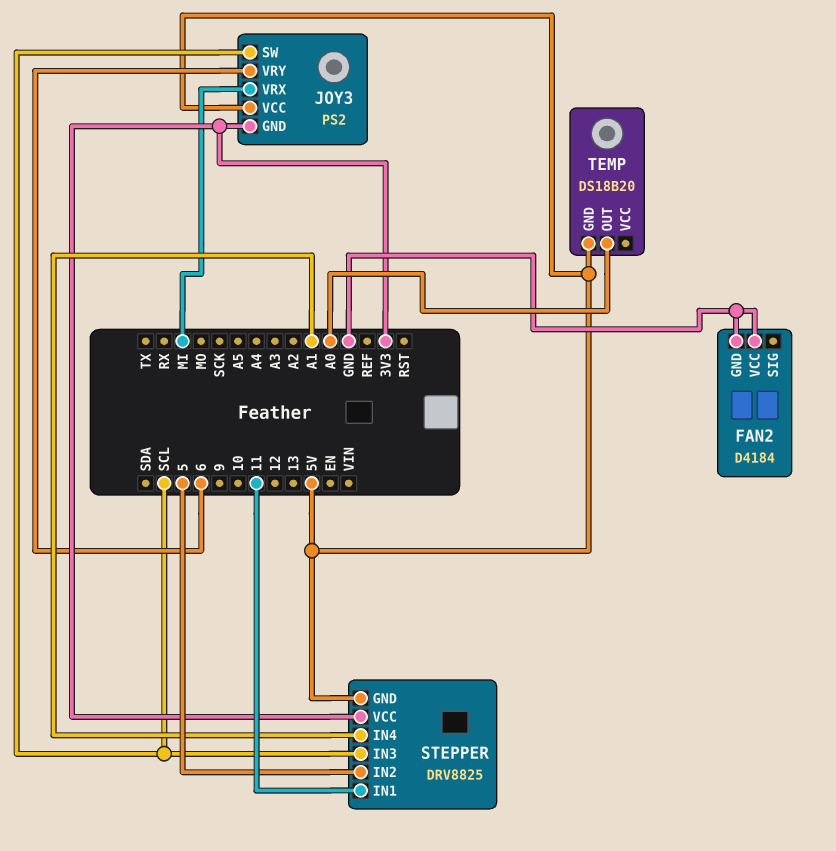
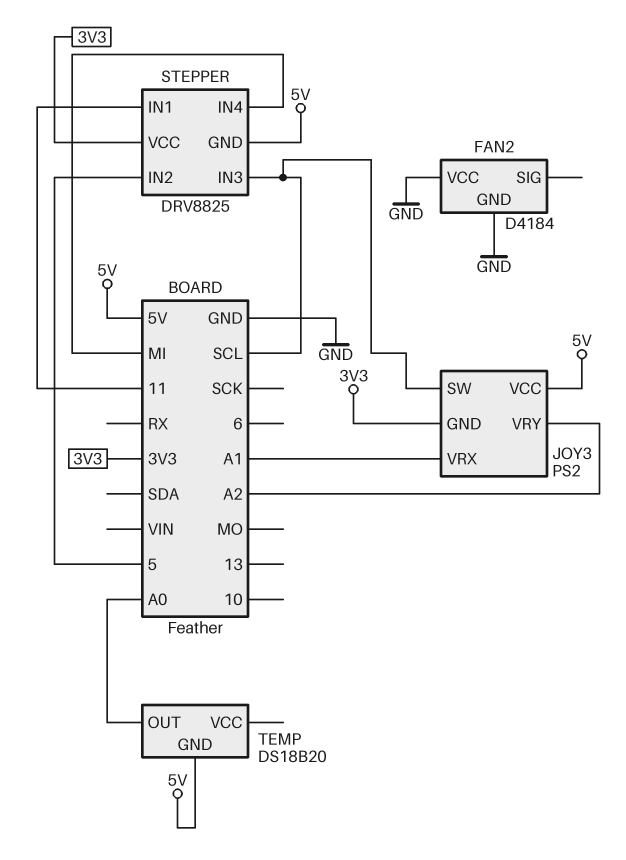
JOY3 pin VRX: MI -> A1
JOY3 pin VRY: 6 -> A2
STEPPER pin IN4: A1 -> MI

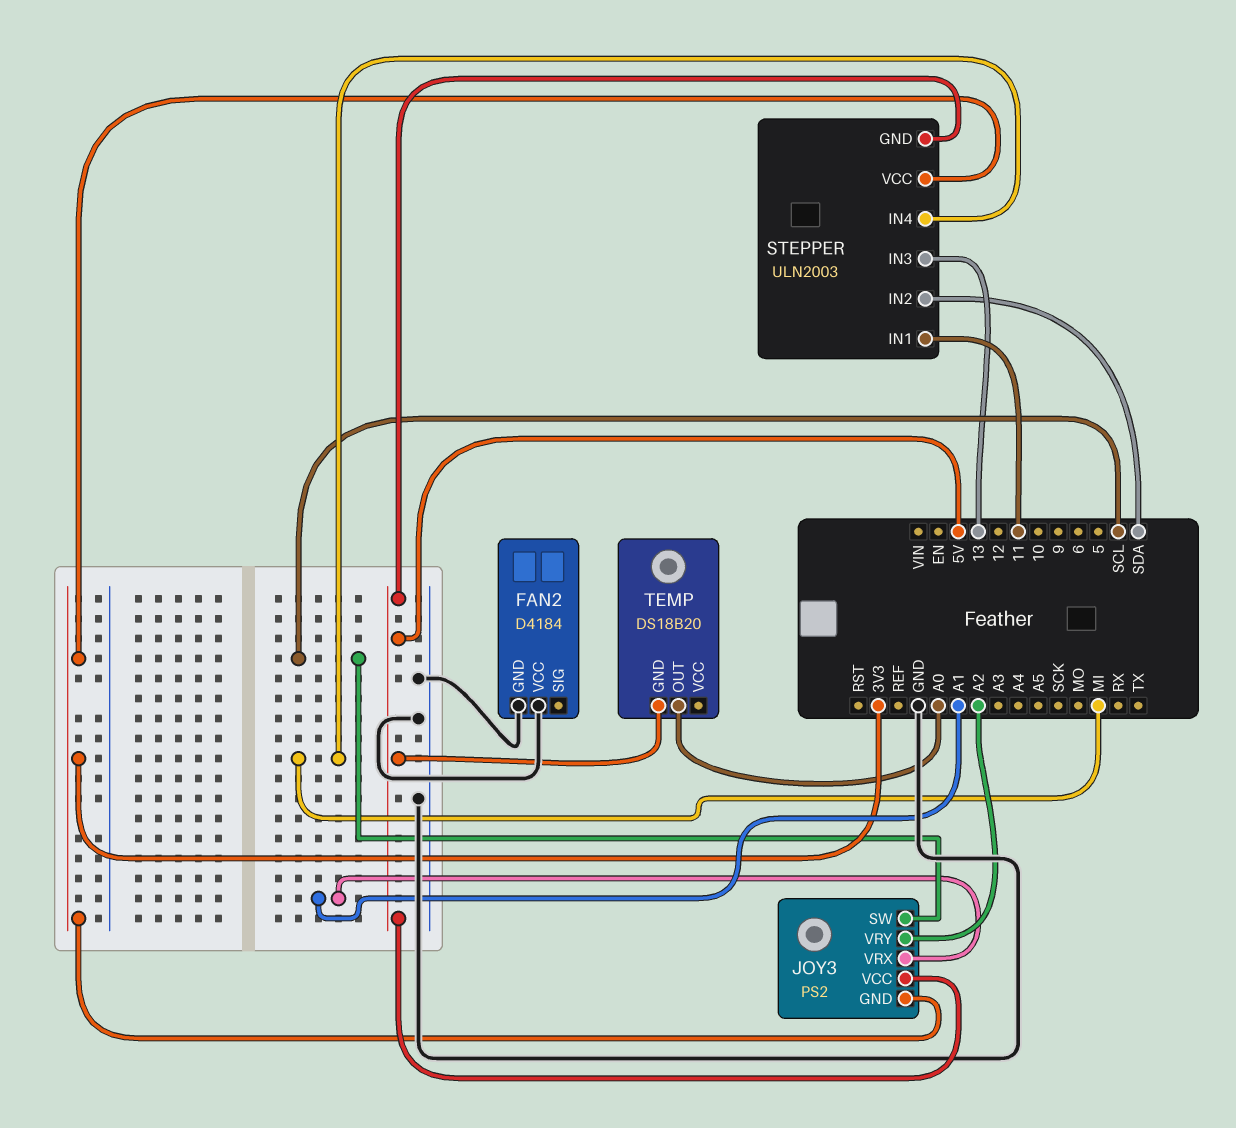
STEPPER: DRV8825 -> ULN2003
STEPPER pin IN2: 5 -> SDA
STEPPER pin IN3: SCL -> 13

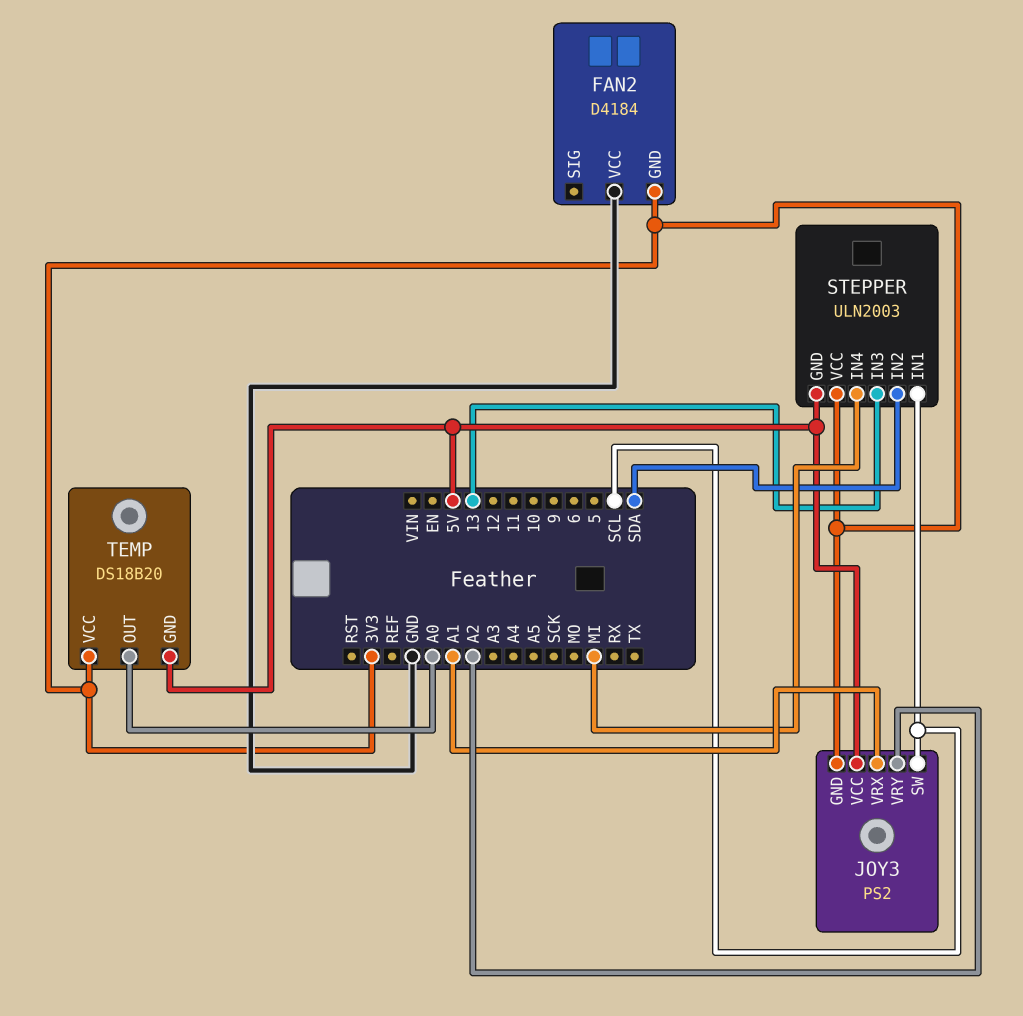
FAN2 pin GND: GND -> 3V3
STEPPER pin IN1: 11 -> SCL
TEMP pin VCC: none -> 3V3

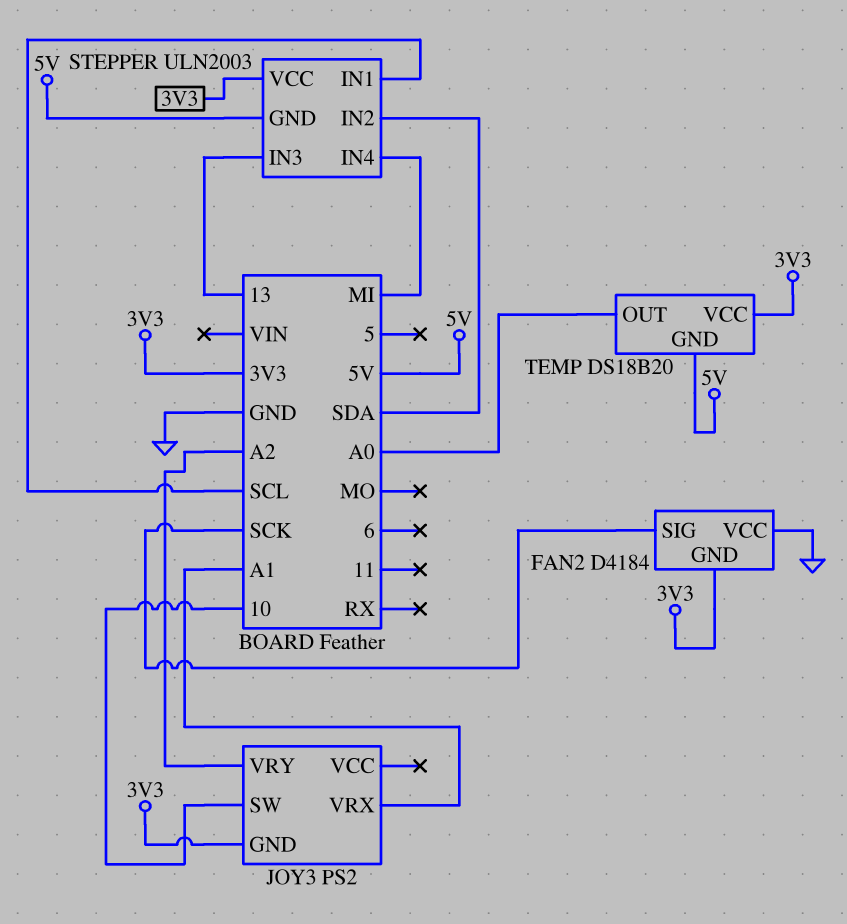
FAN2 pin SIG: none -> SCK
JOY3 pin SW: SCL -> 10
JOY3 pin VCC: 5V -> none

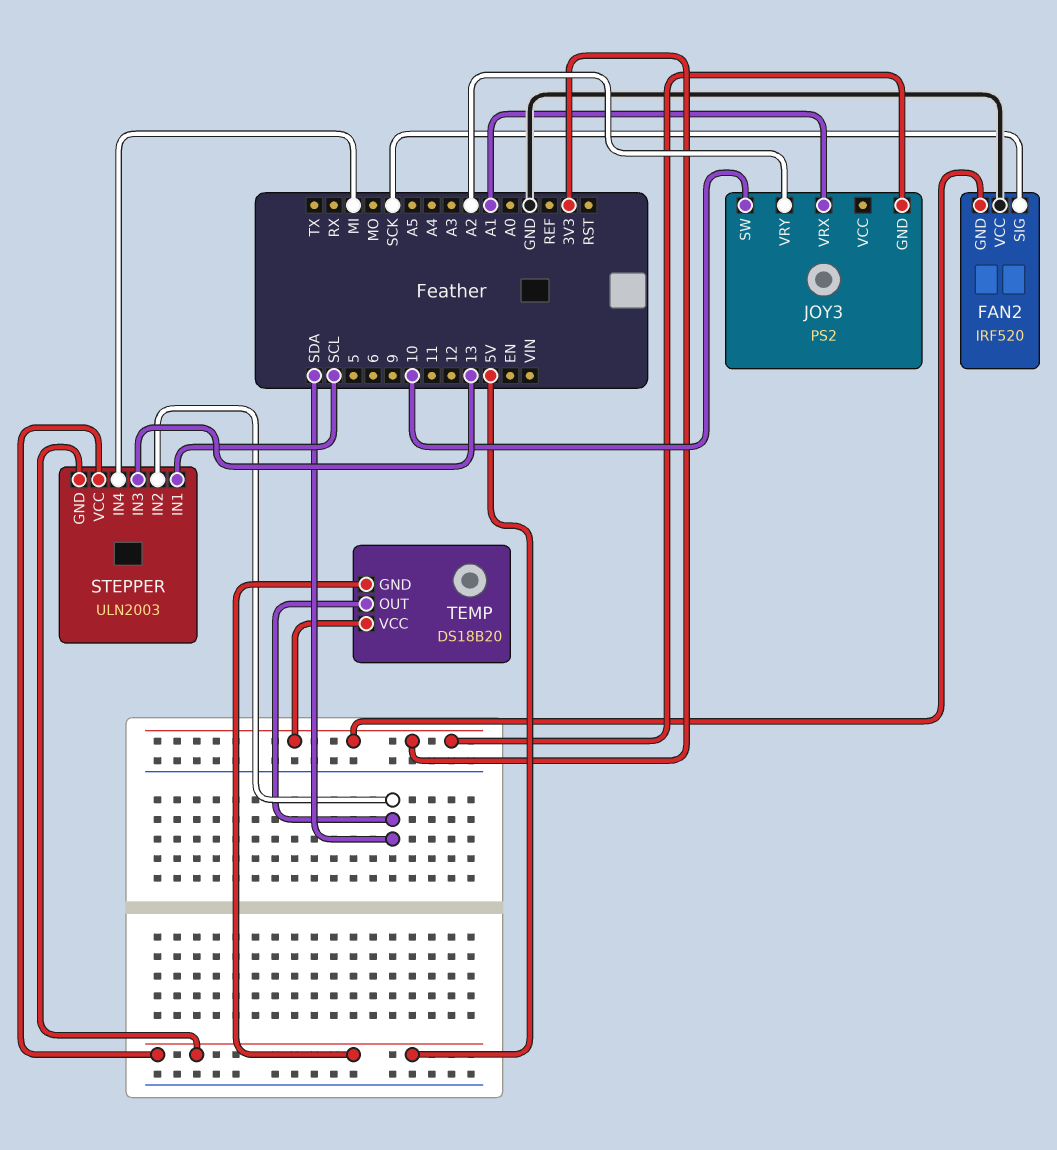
FAN2: D4184 -> IRF520
STEPPER pin VCC: 3V3 -> 5V
TEMP pin OUT: A0 -> SDA

